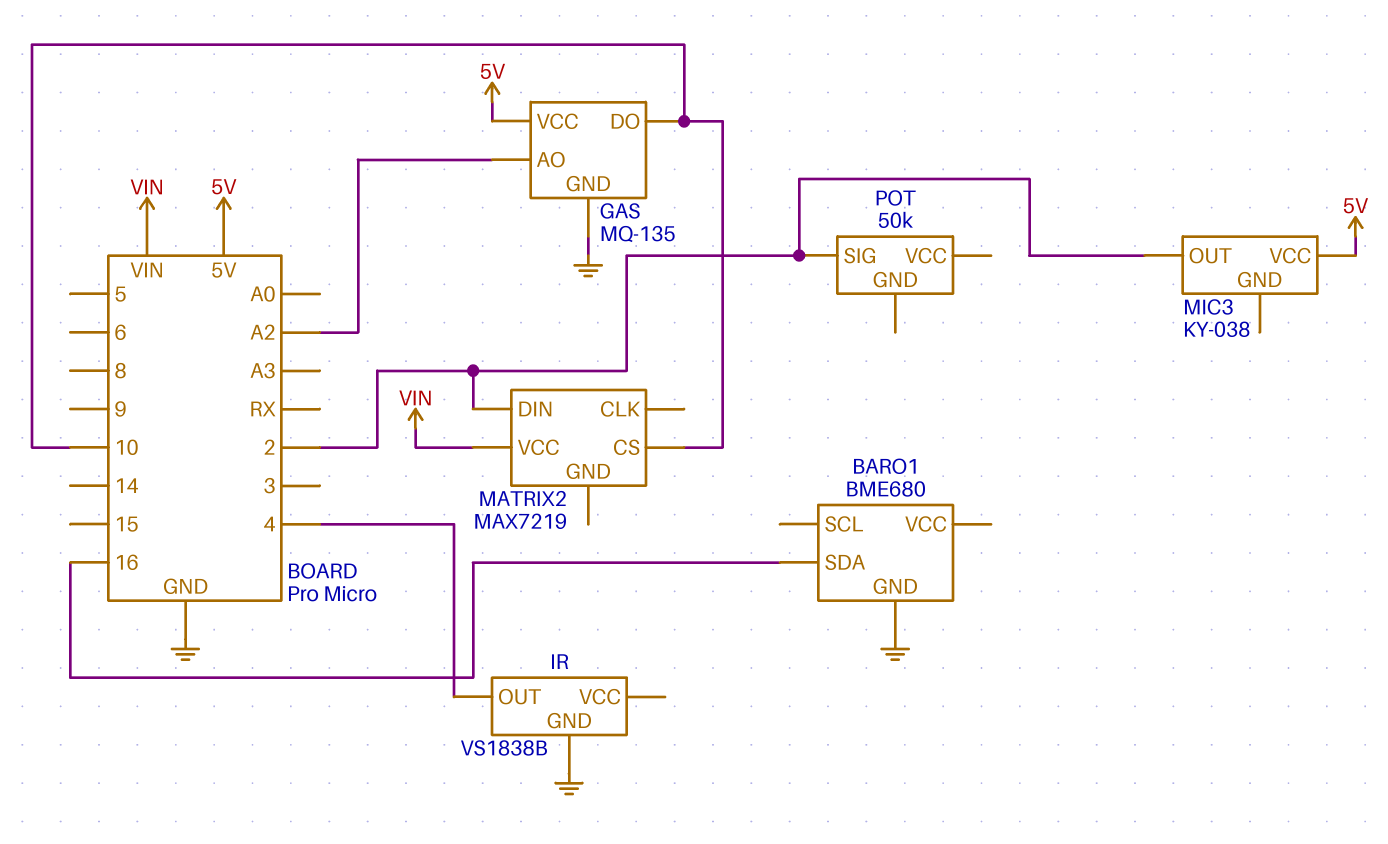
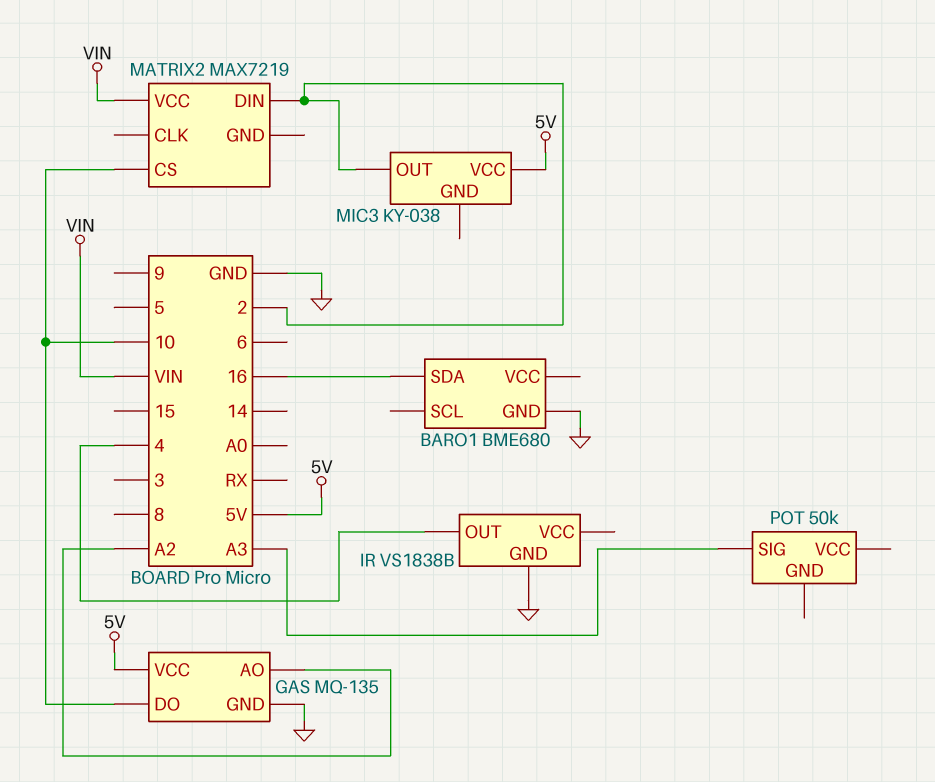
POT pin SIG: 2 -> A3

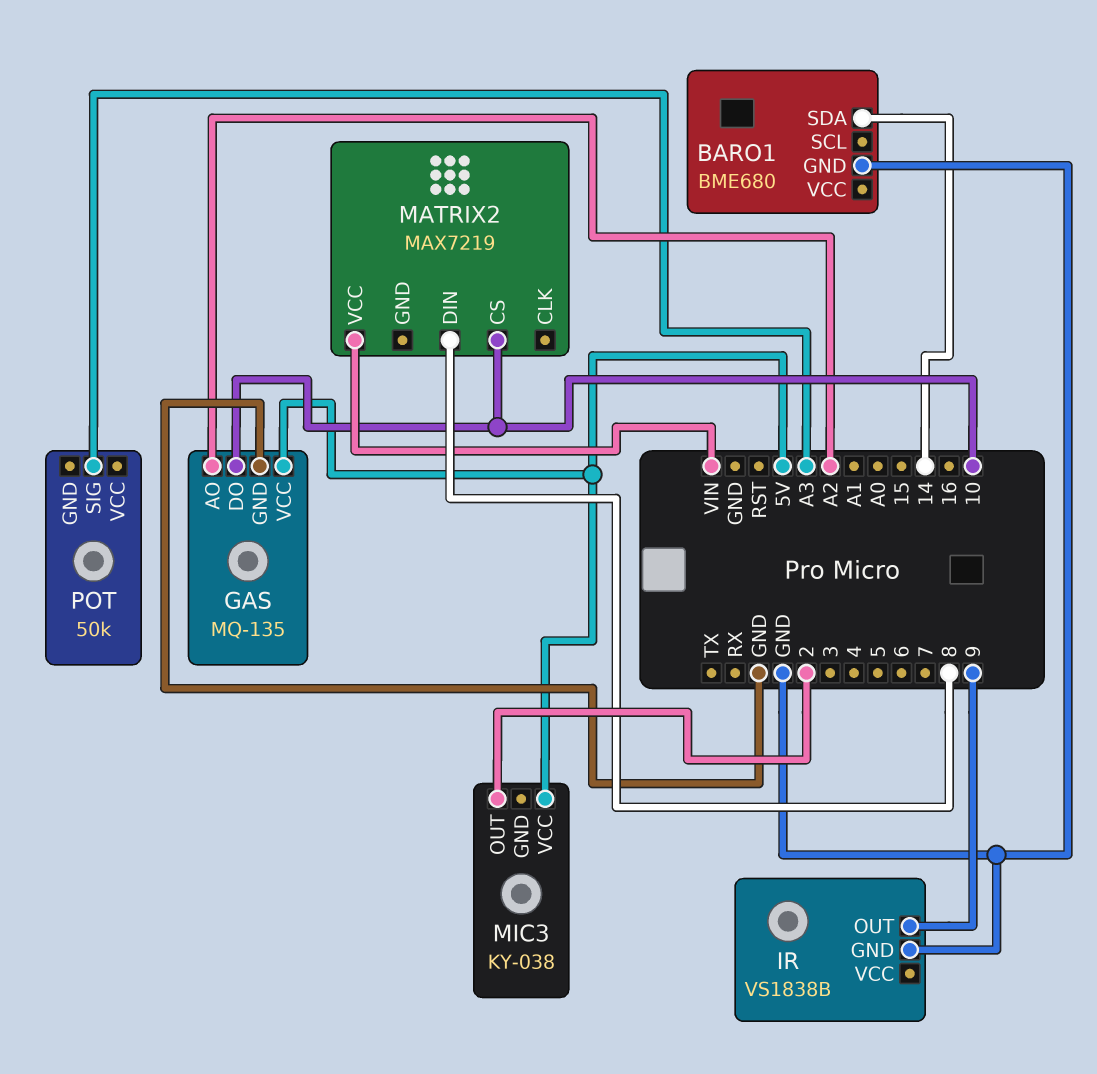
BARO1 pin SDA: 16 -> 14
IR pin OUT: 4 -> 9
MATRIX2 pin DIN: 2 -> 8

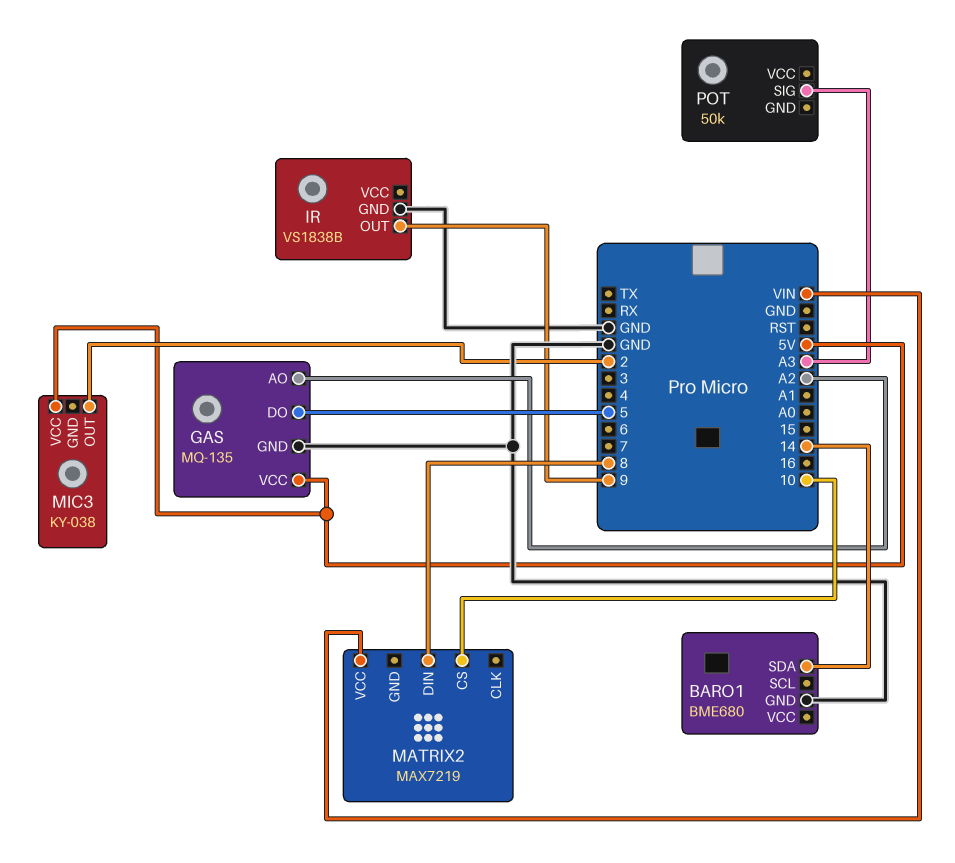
GAS pin DO: 10 -> 5

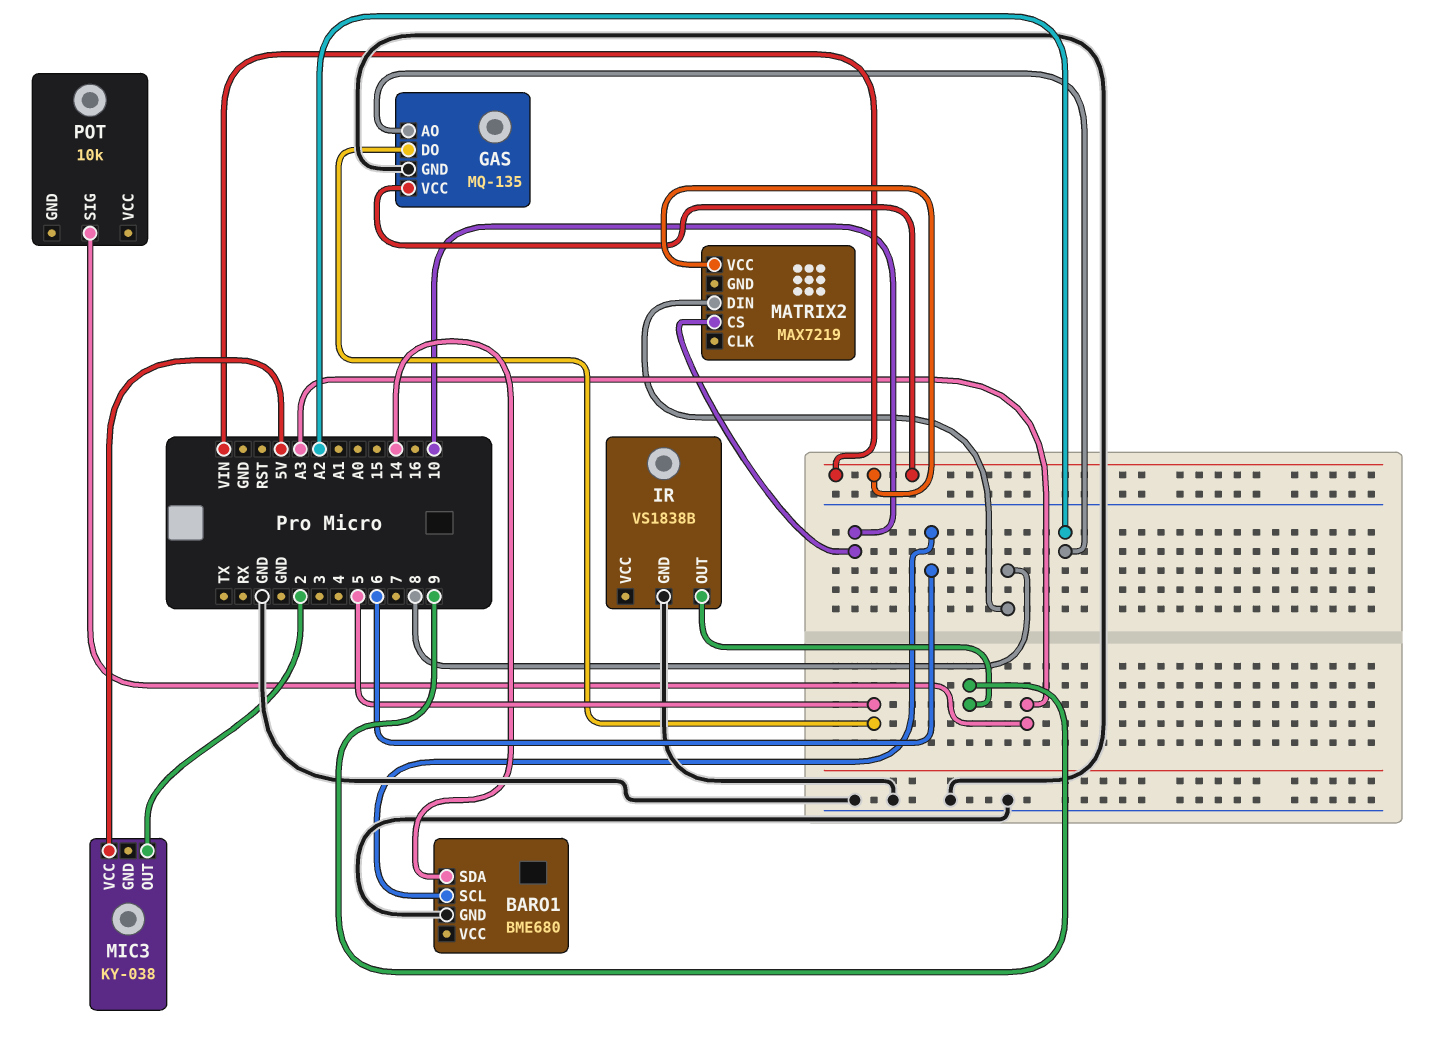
BARO1 pin SCL: none -> 6
GAS pin VCC: 5V -> VIN
POT: 50k -> 10k

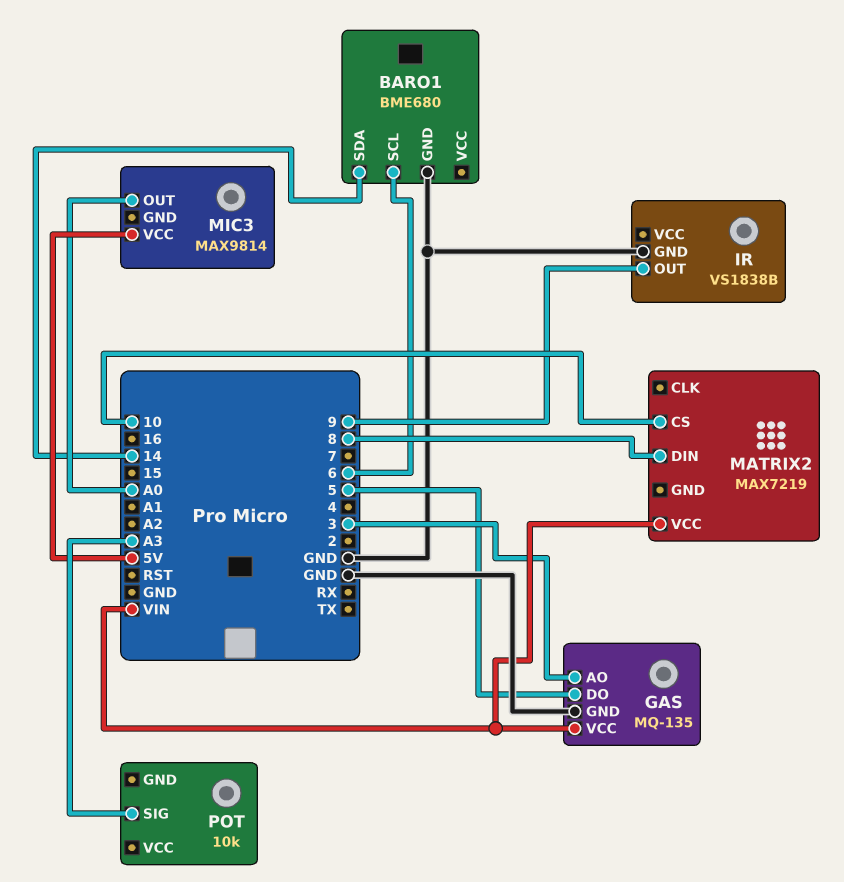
GAS pin AO: A2 -> 3
MIC3: KY-038 -> MAX9814
MIC3 pin OUT: 2 -> A0

